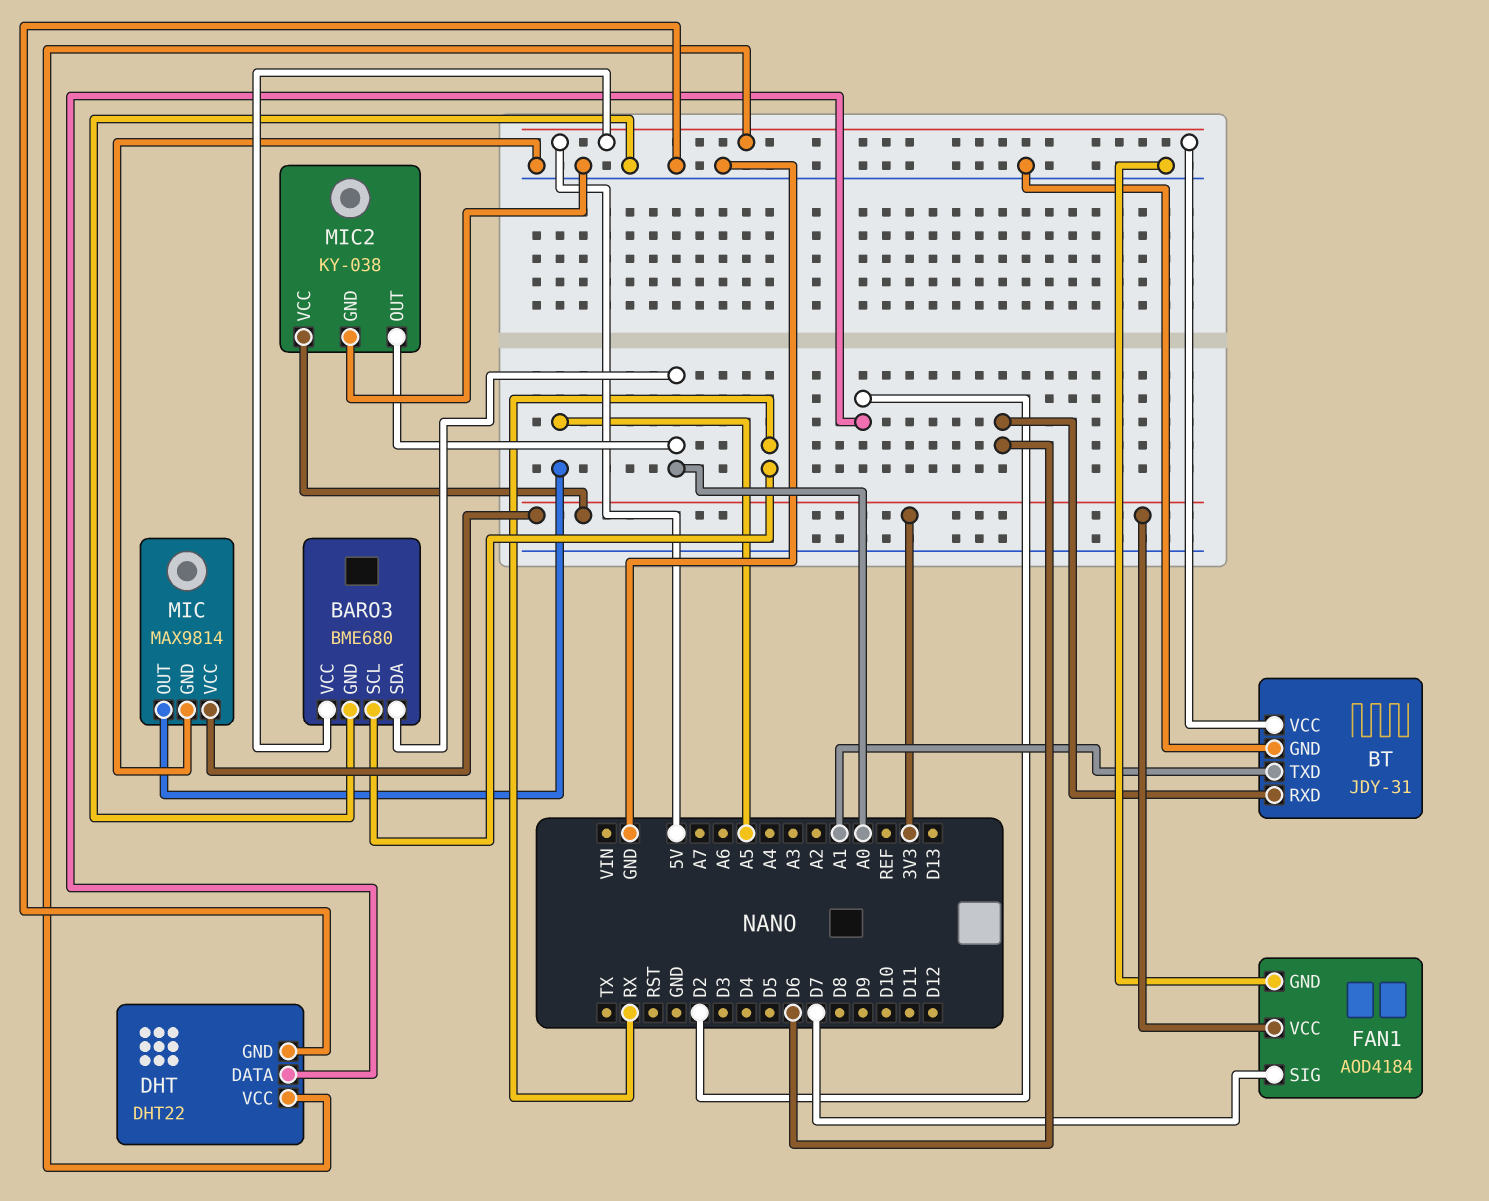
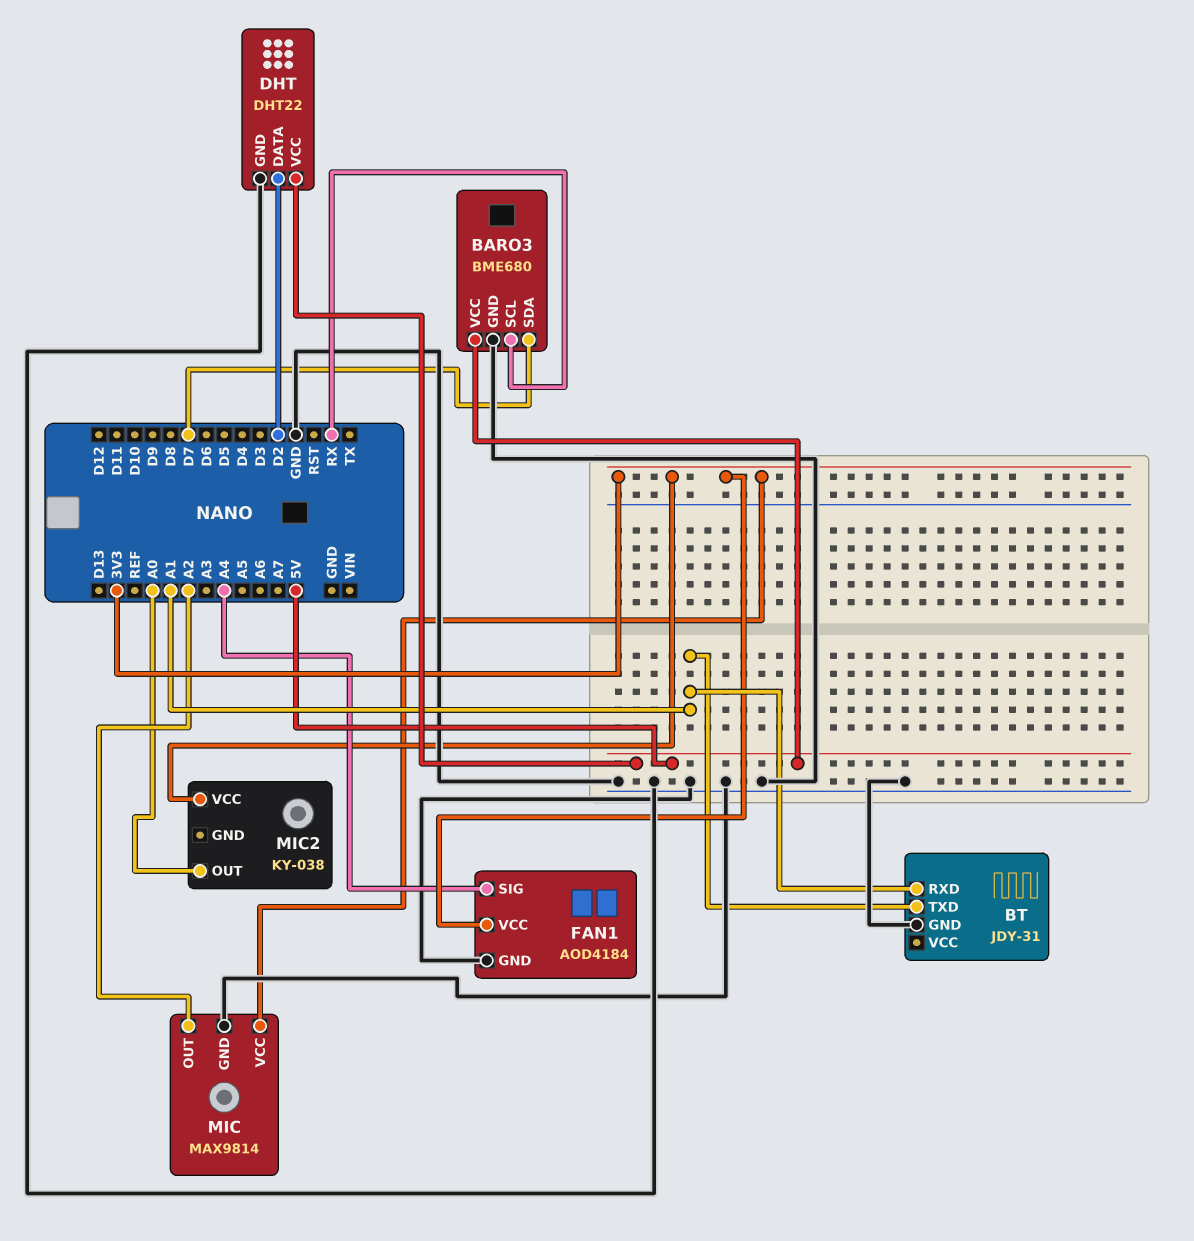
BARO3 pin SDA: A0 -> D7
BT pin RXD: D6 -> A1
BT pin VCC: 5V -> none
FAN1 pin SIG: D7 -> A4
MIC pin OUT: A5 -> A2
MIC2 pin GND: GND -> none

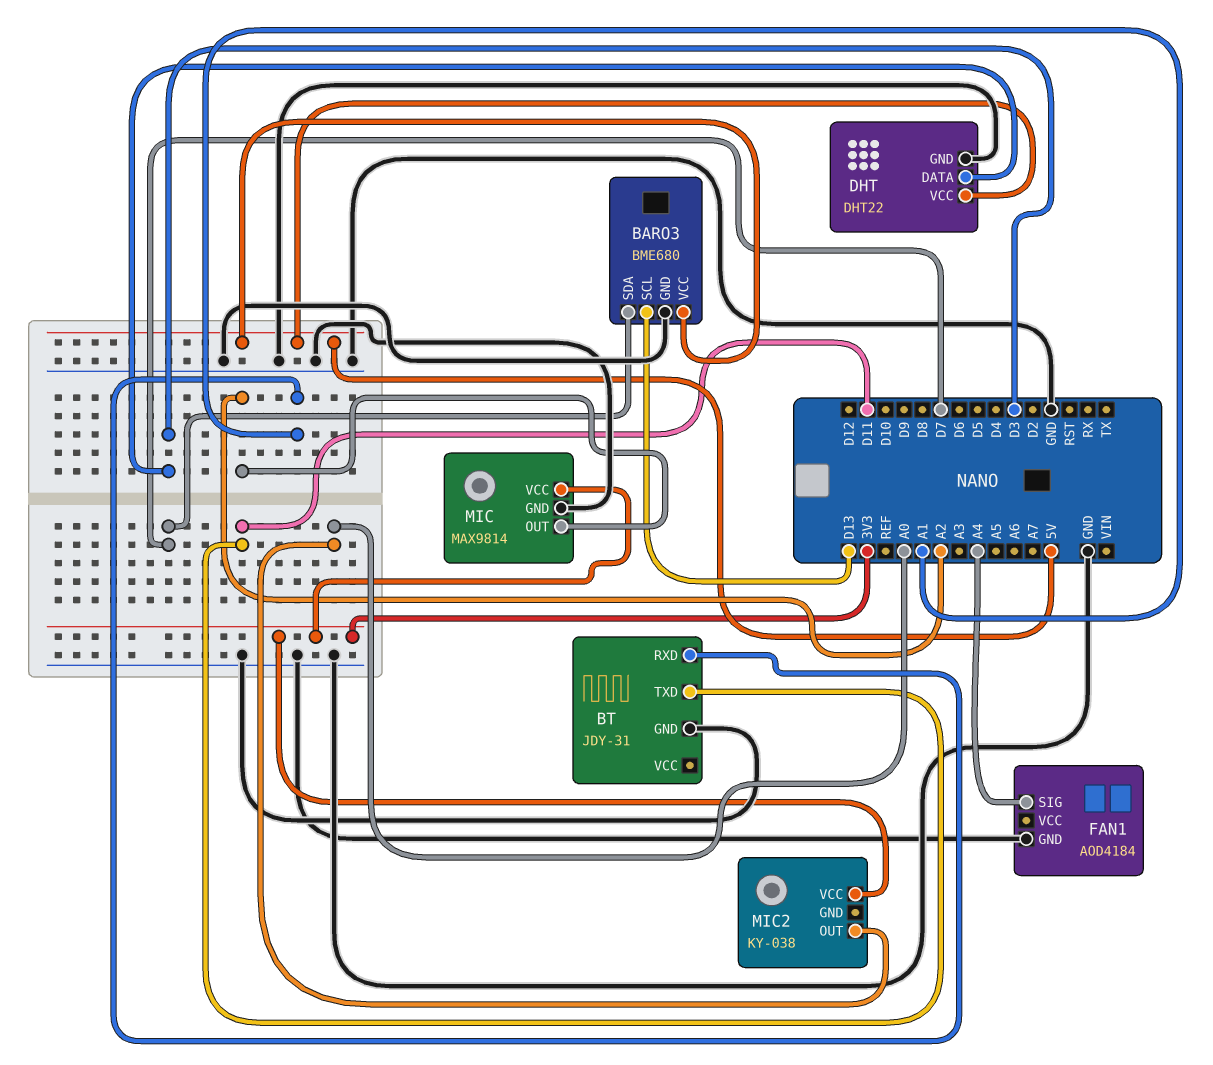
BARO3 pin SCL: RX -> D13
BT pin TXD: A1 -> D11
DHT pin DATA: D2 -> D3
FAN1 pin VCC: 3V3 -> none

